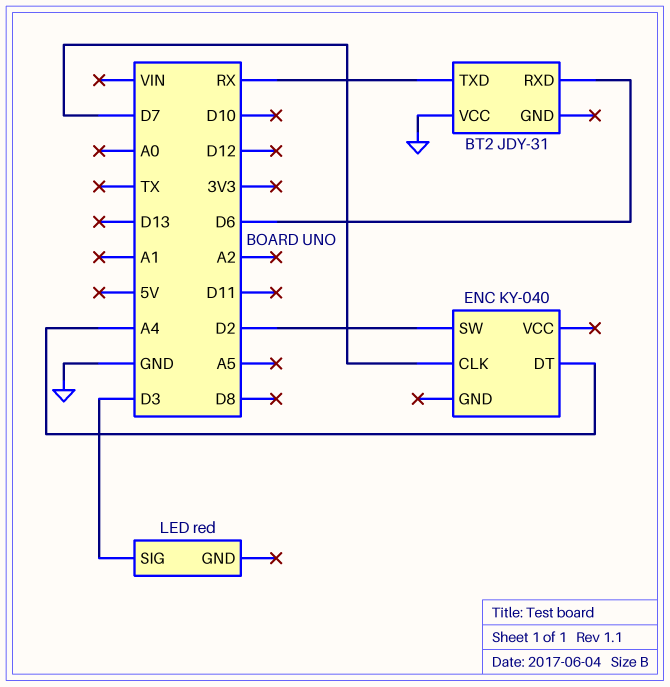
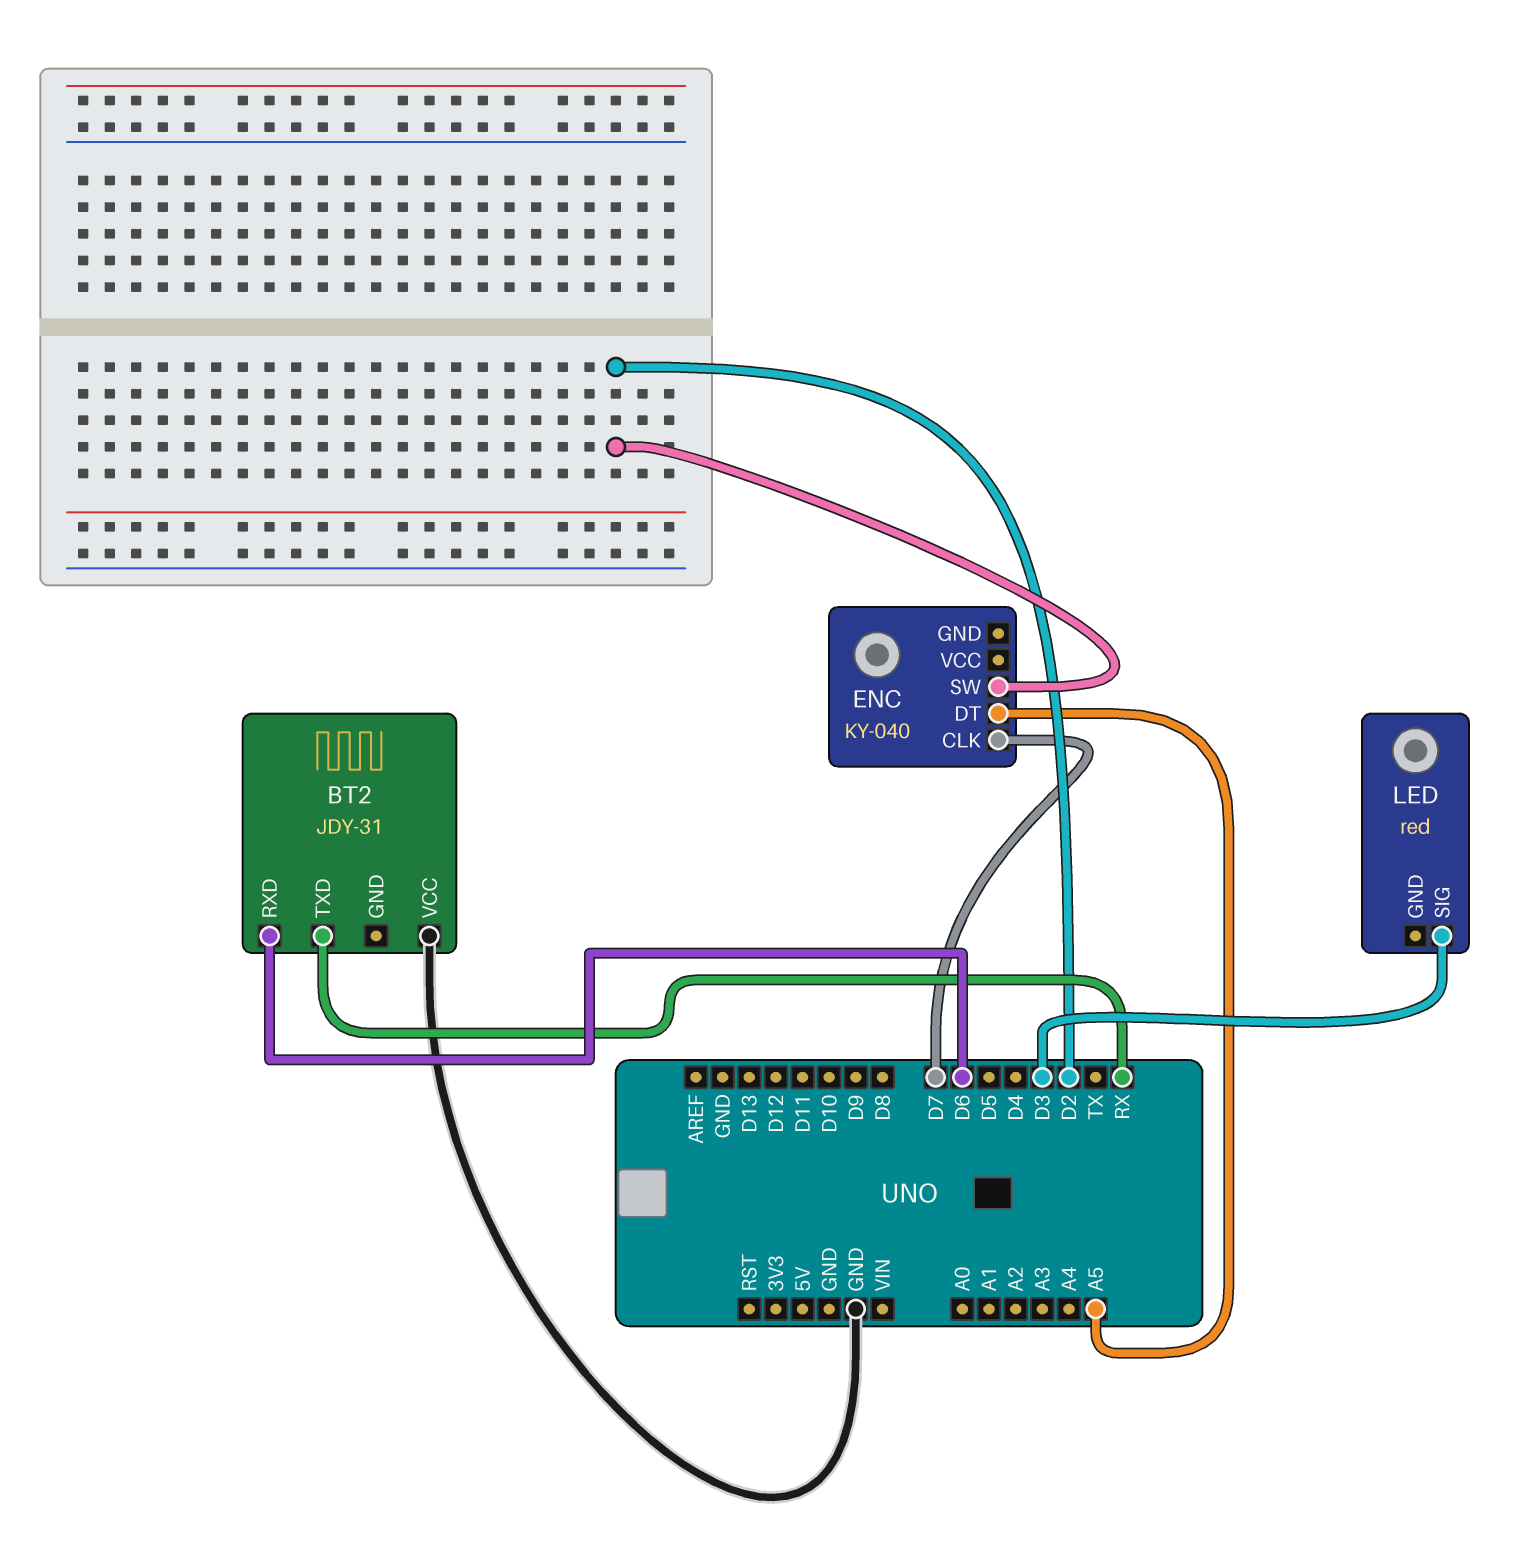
ENC pin DT: A4 -> A5

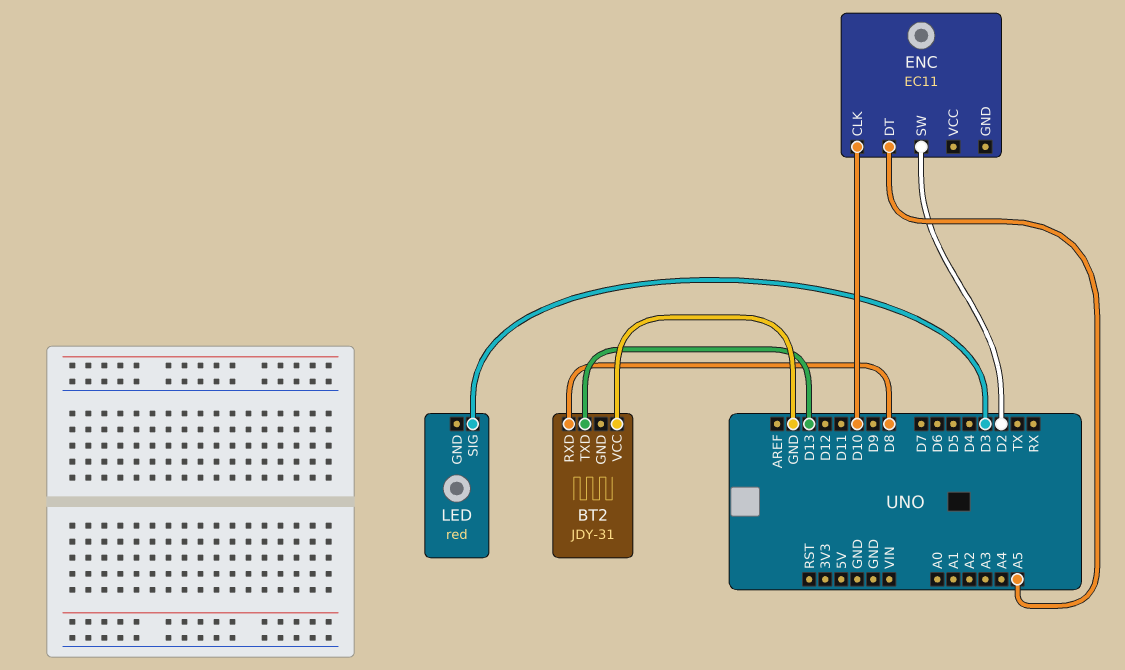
BT2 pin RXD: D6 -> D8
BT2 pin TXD: RX -> D13
ENC: KY-040 -> EC11
ENC pin CLK: D7 -> D10

